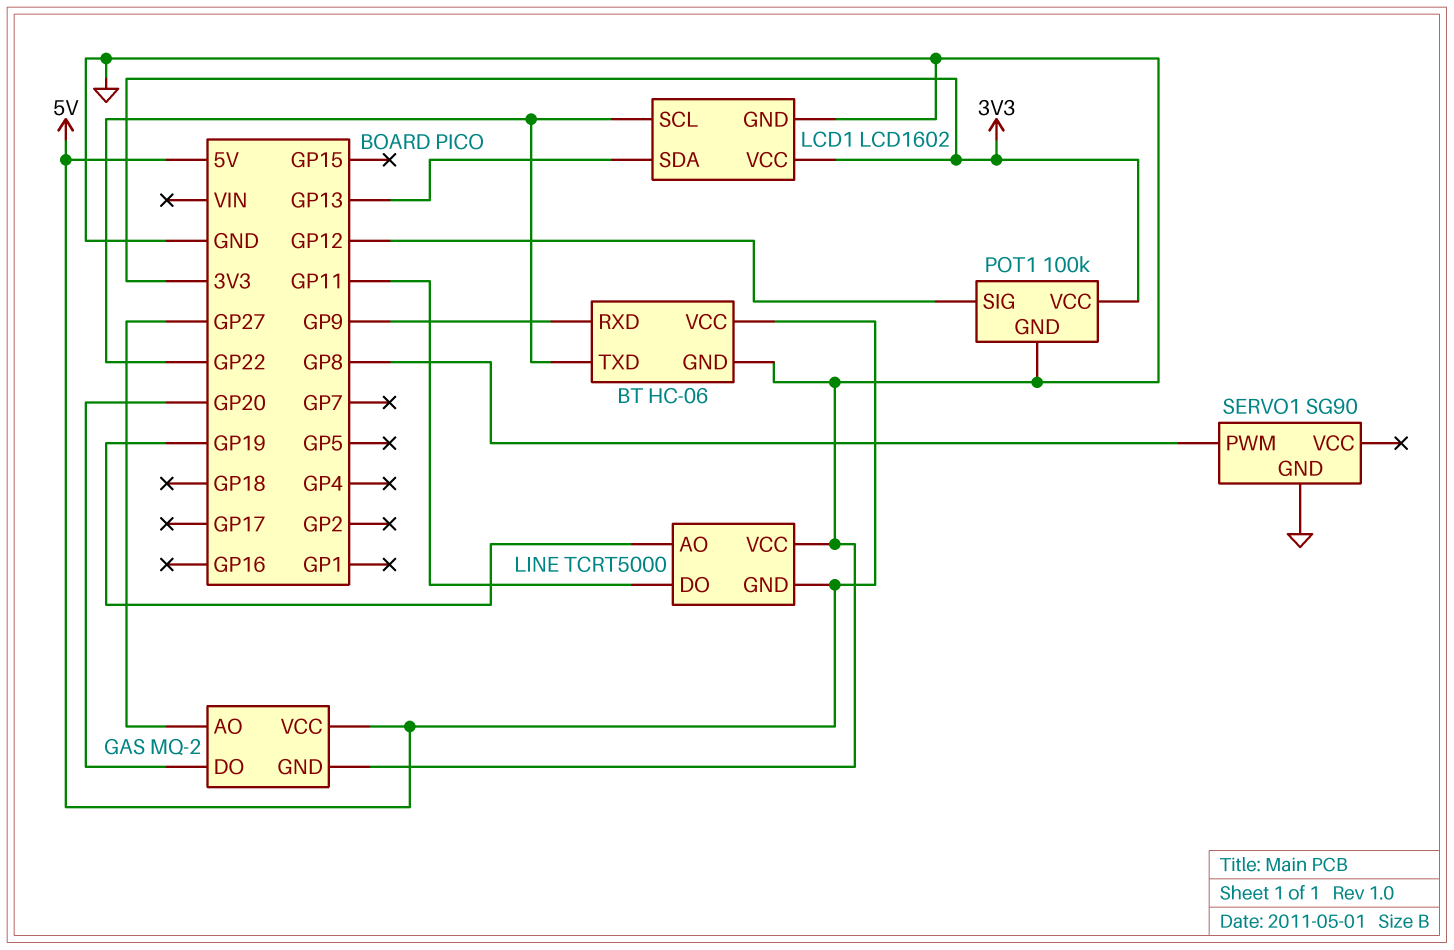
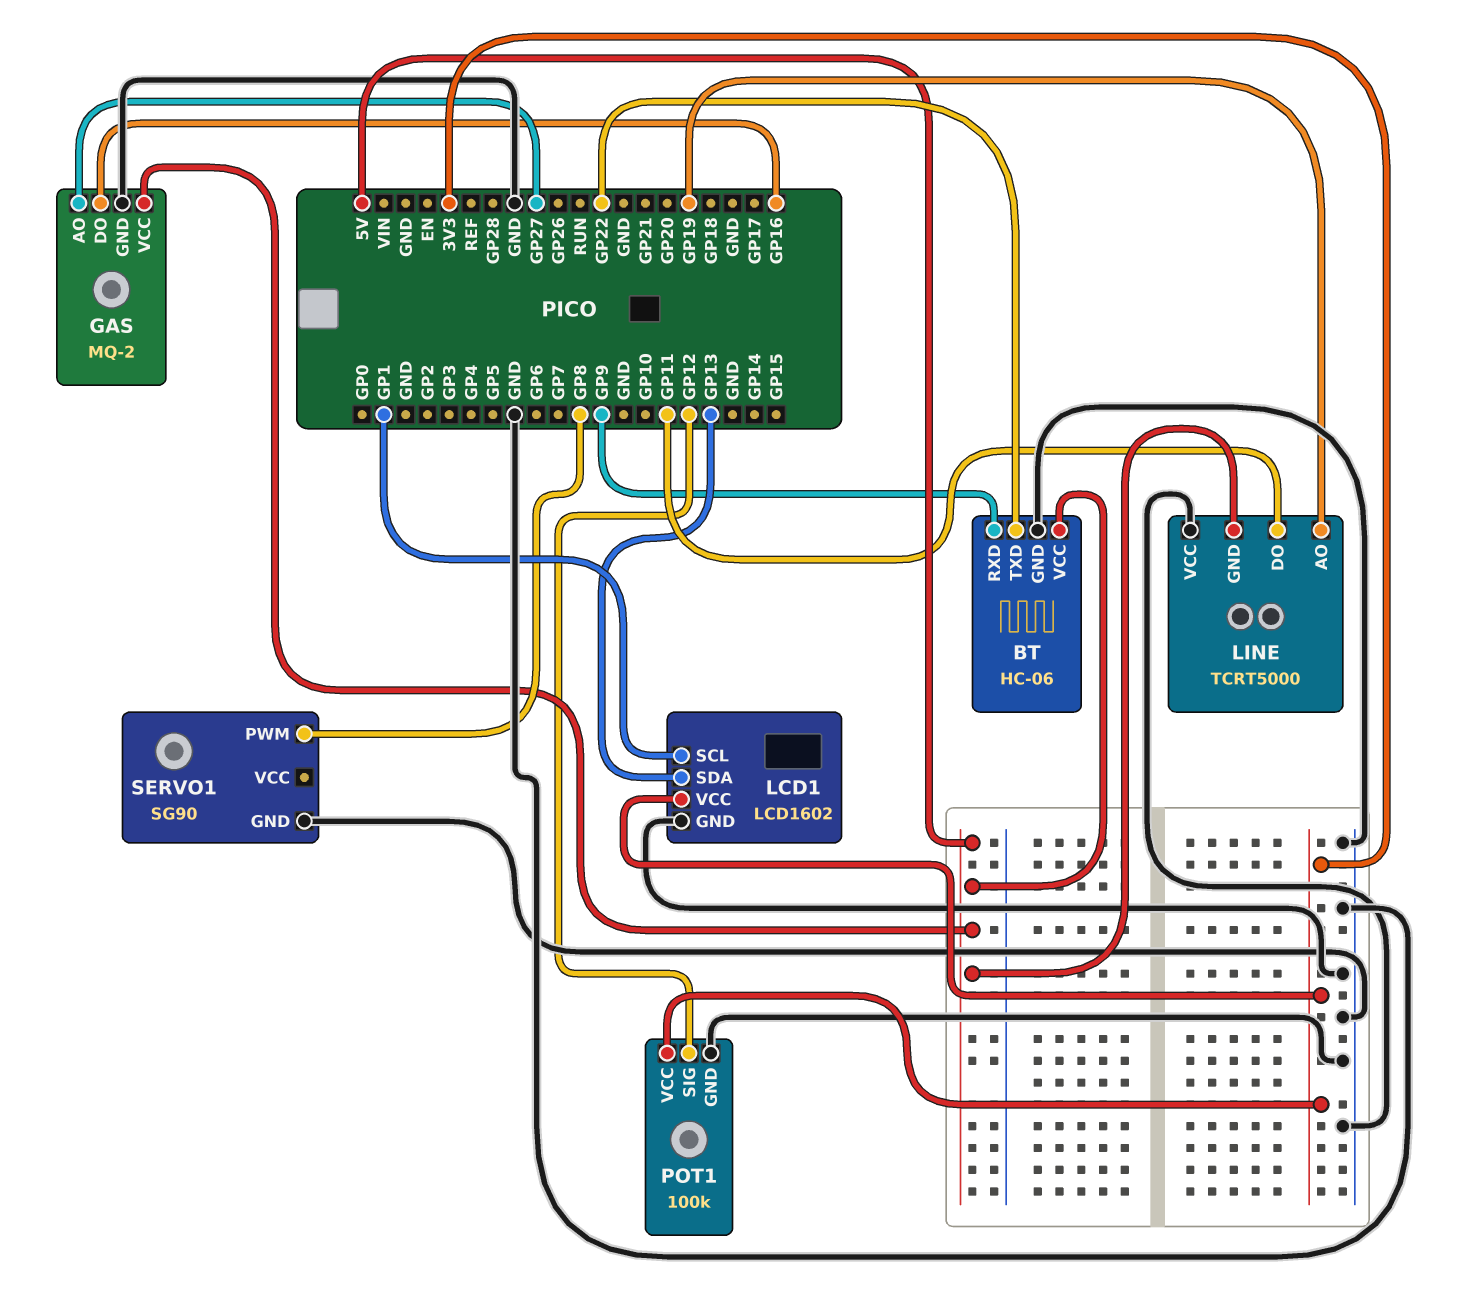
GAS pin DO: GP20 -> GP16
LCD1 pin SCL: GP22 -> GP1

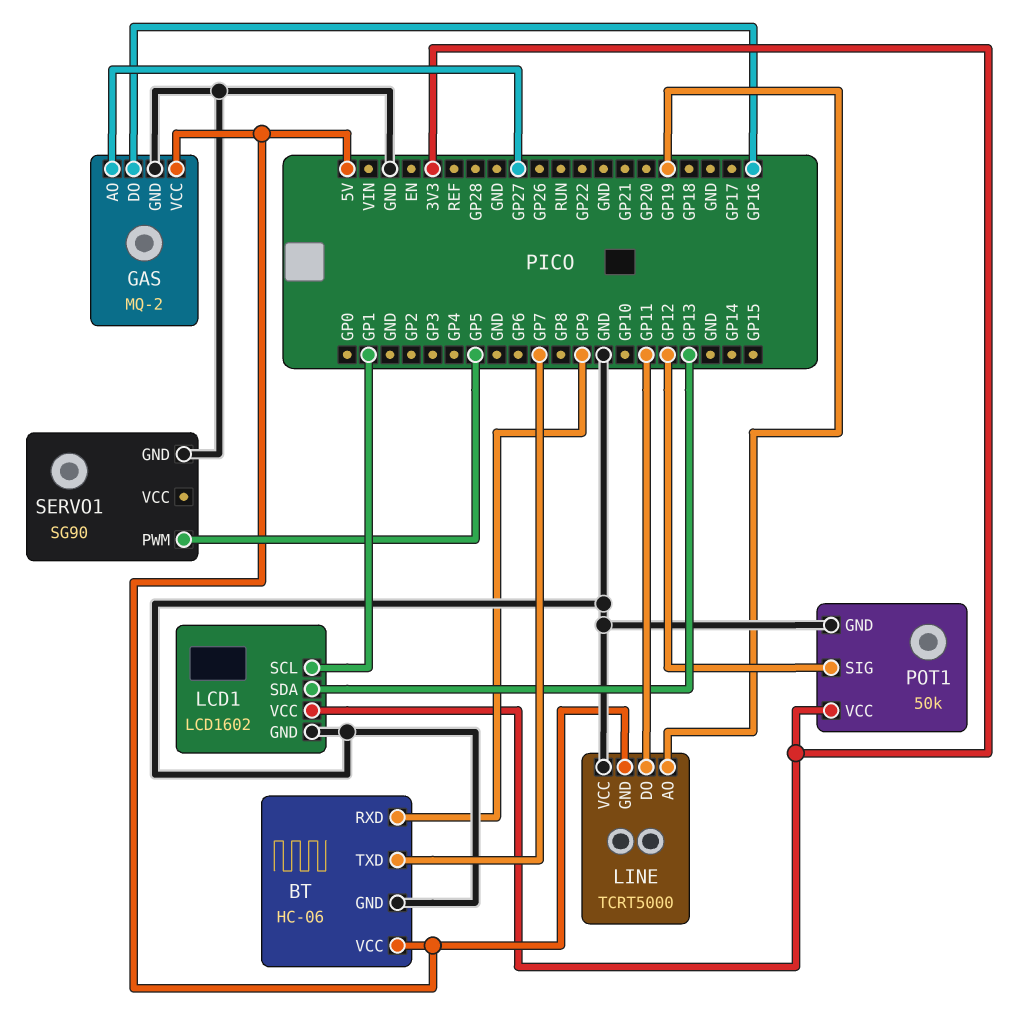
BT pin TXD: GP22 -> GP7
POT1: 100k -> 50k
SERVO1 pin PWM: GP8 -> GP5

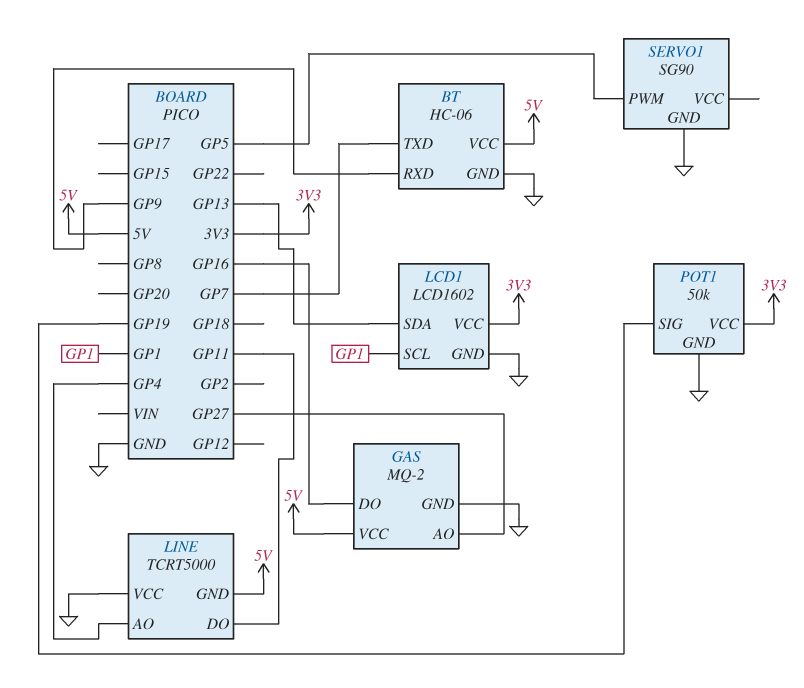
LINE pin AO: GP19 -> GP4
POT1 pin SIG: GP12 -> GP19

